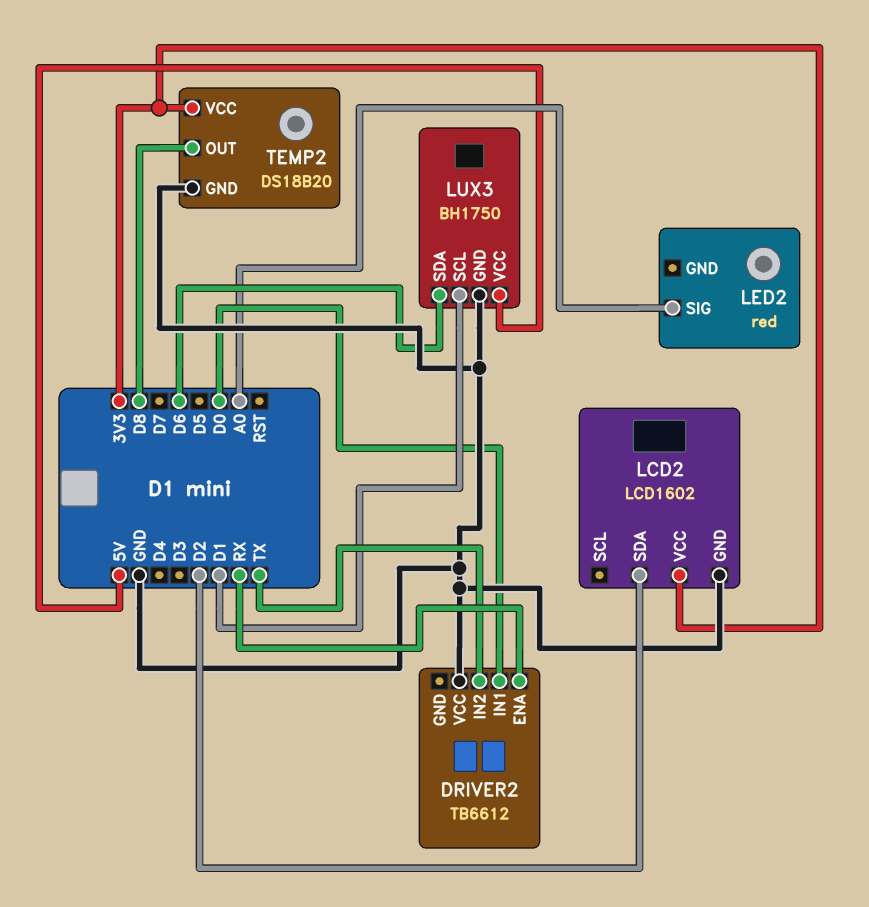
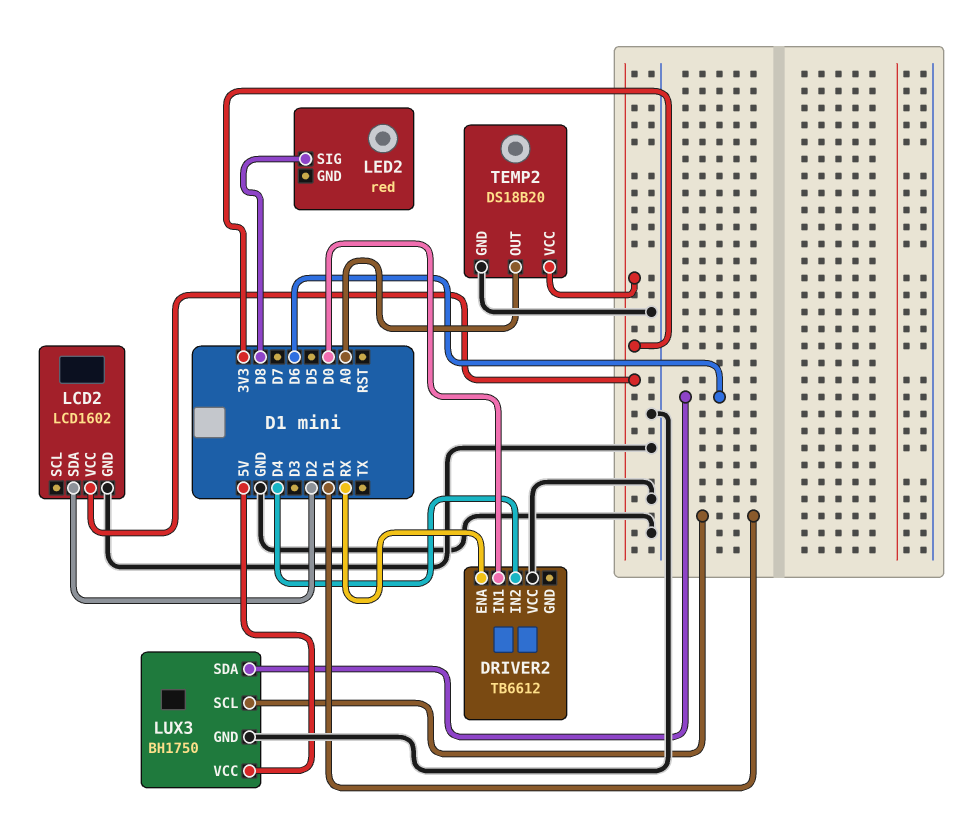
DRIVER2 pin IN2: TX -> D4
LED2 pin SIG: A0 -> D8
TEMP2 pin OUT: D8 -> A0

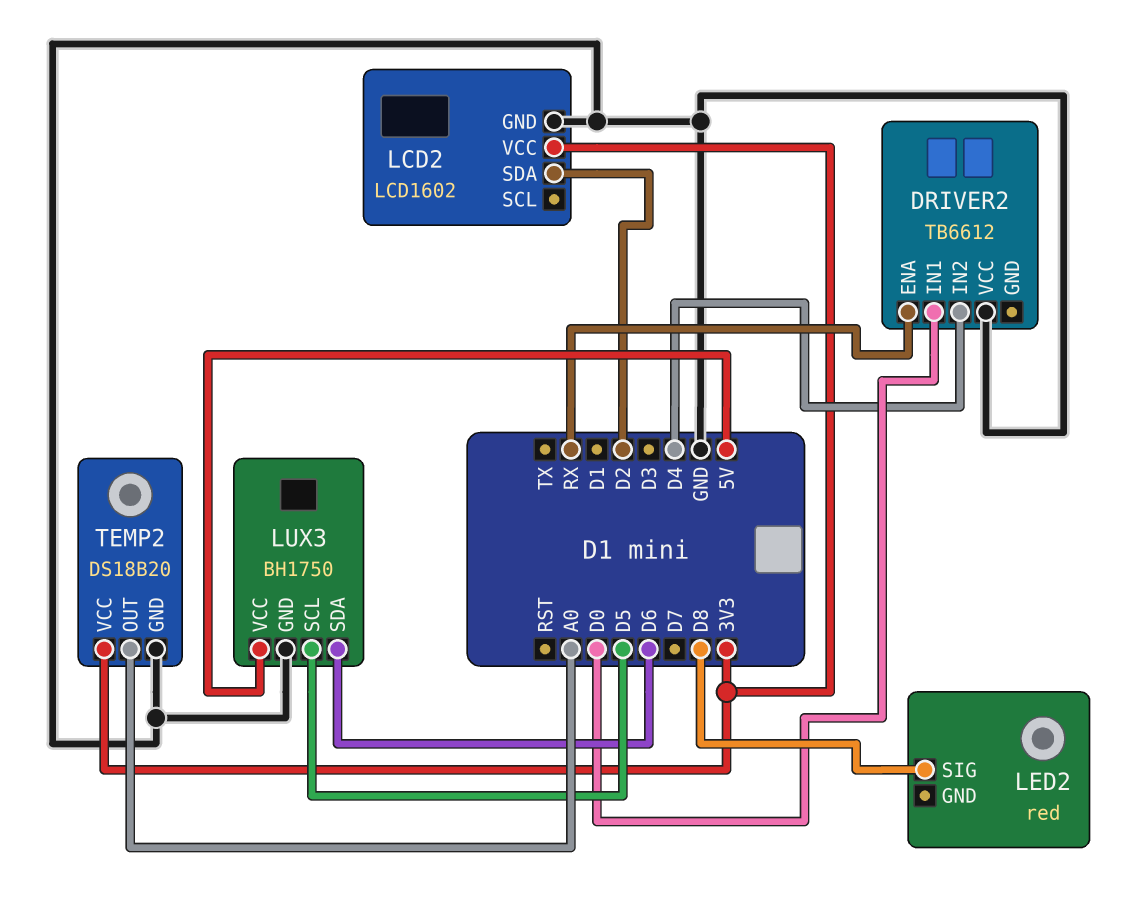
LUX3 pin SCL: D1 -> D5

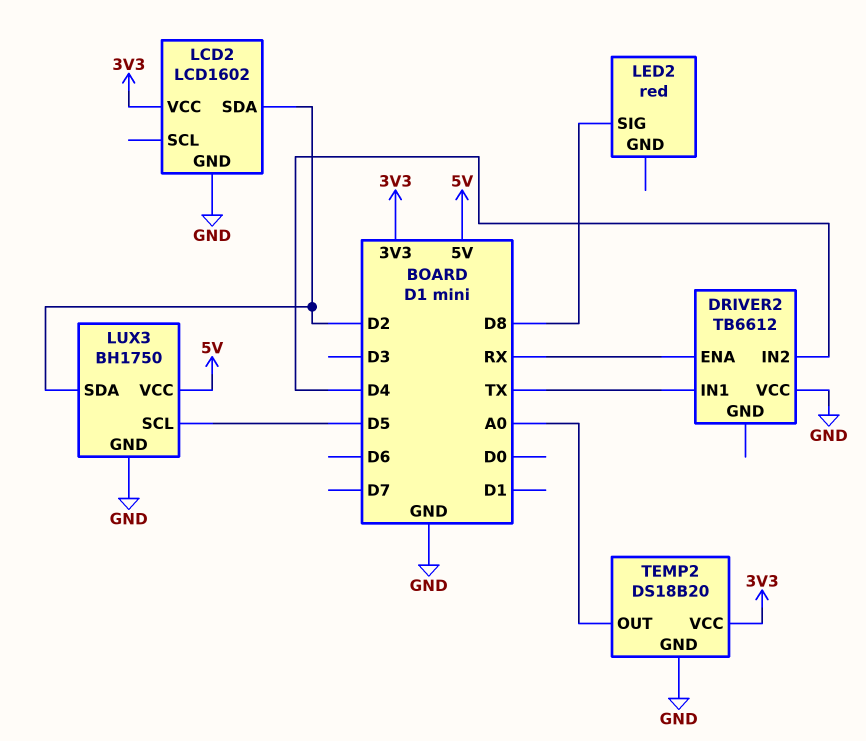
DRIVER2 pin IN1: D0 -> TX
LUX3 pin SDA: D6 -> D2

